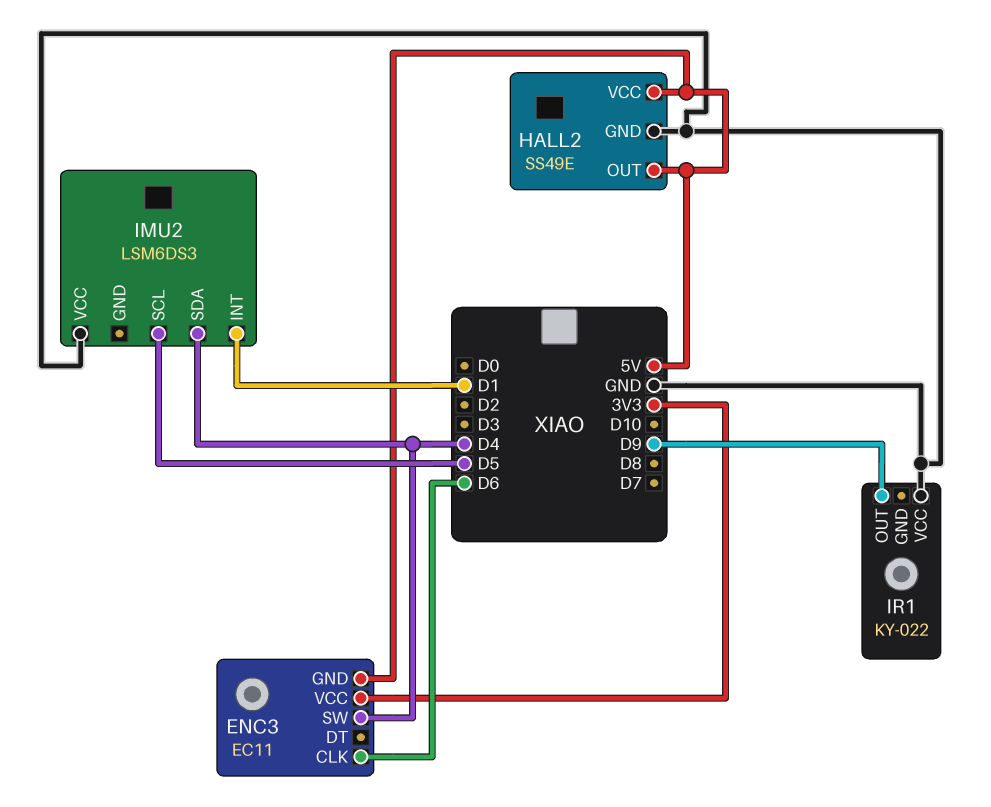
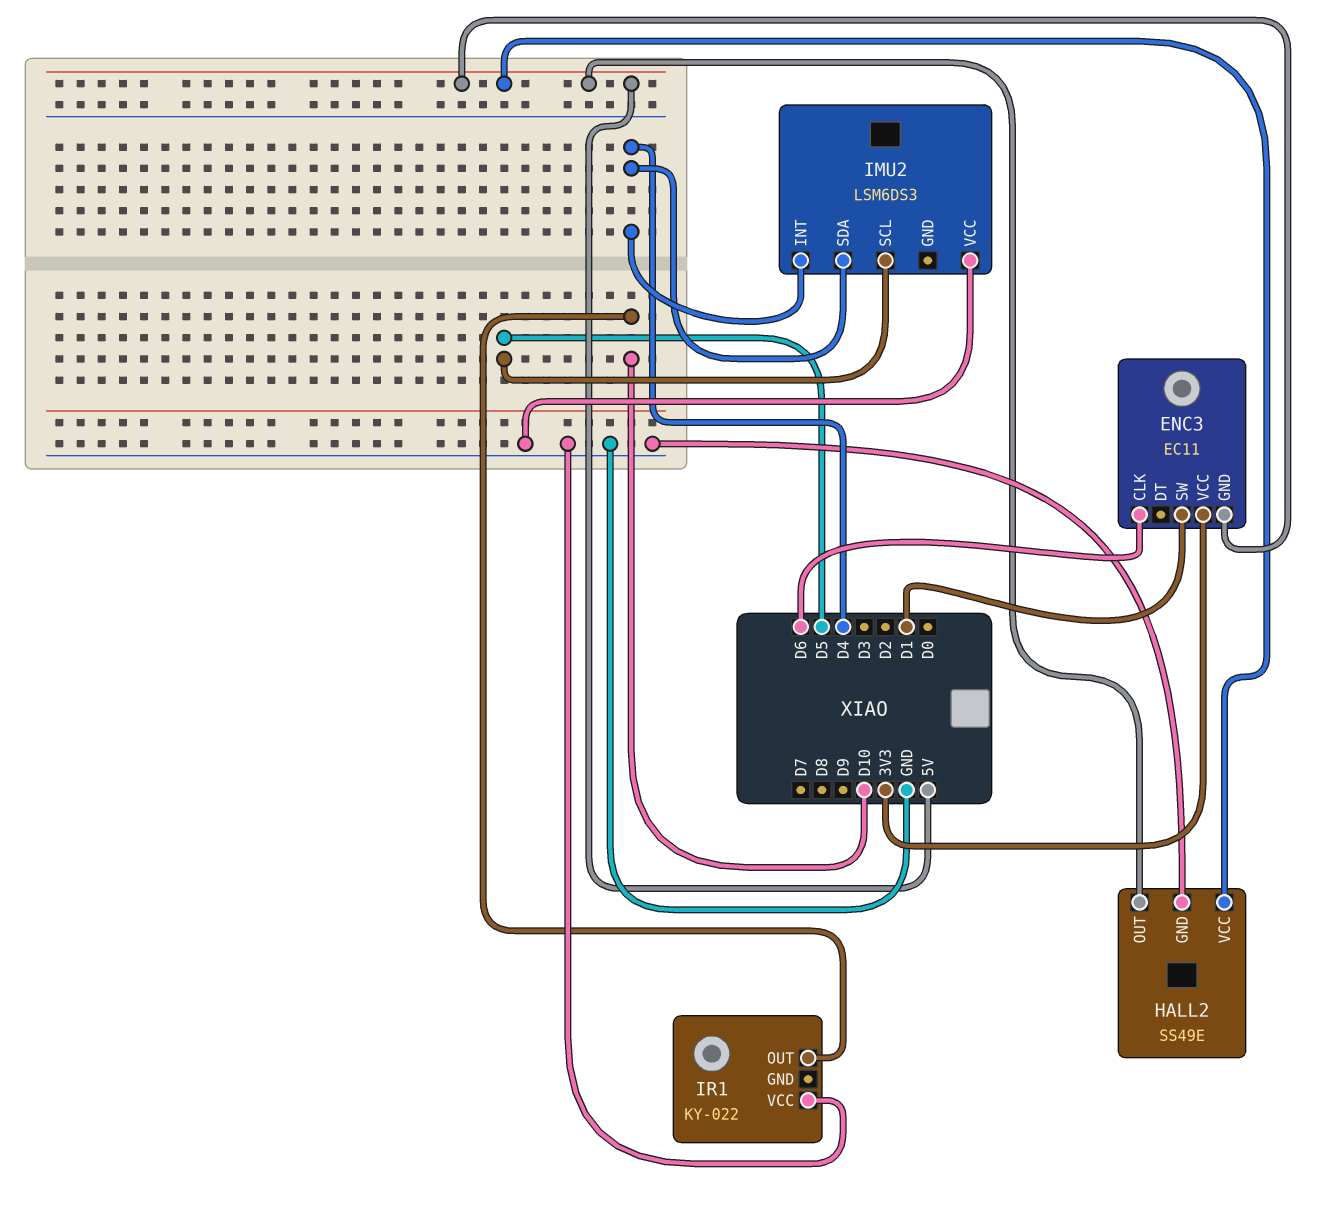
ENC3 pin SW: D4 -> D1
IMU2 pin INT: D1 -> D4
IR1 pin OUT: D9 -> D10

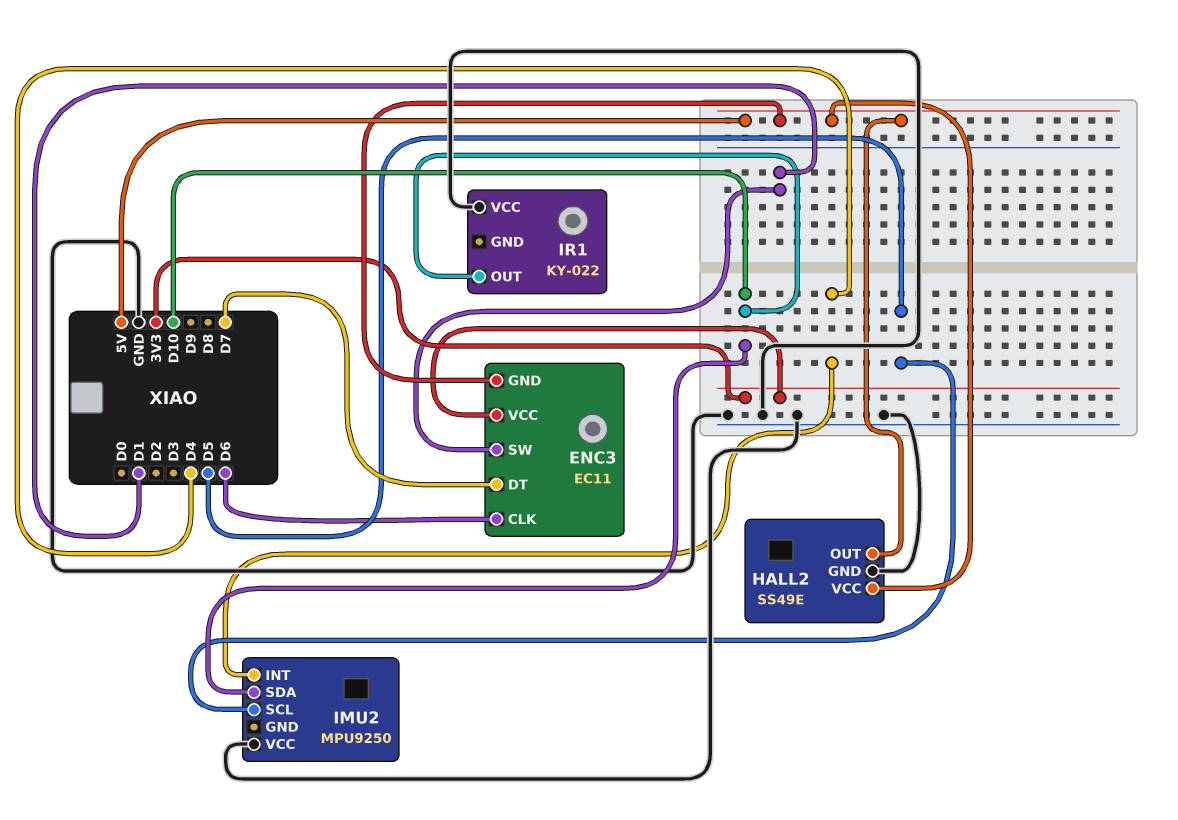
ENC3 pin DT: none -> D7
IMU2: LSM6DS3 -> MPU9250
IMU2 pin SDA: D4 -> D10

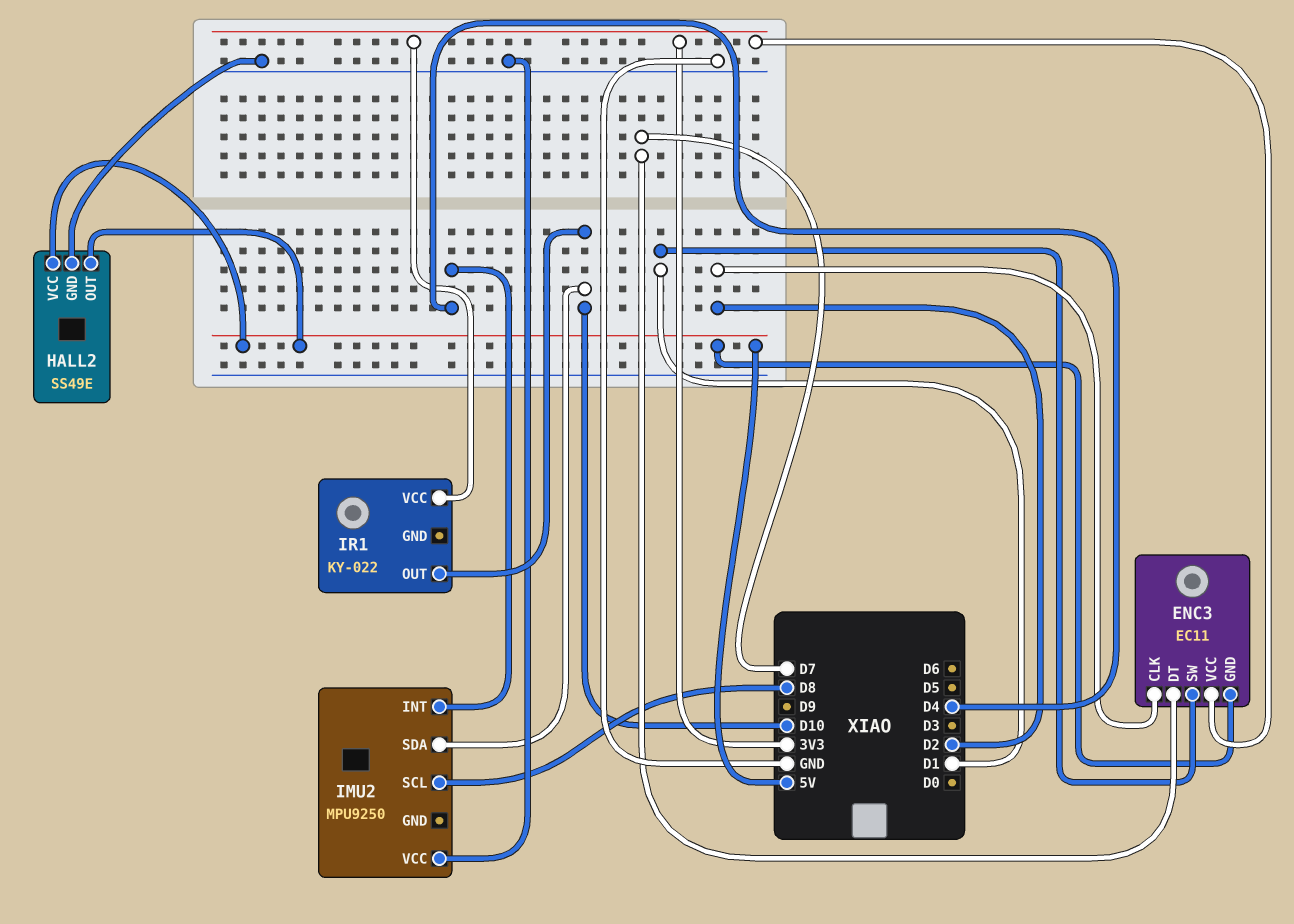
ENC3 pin CLK: D6 -> D2
IMU2 pin SCL: D5 -> D8
IR1 pin VCC: GND -> 3V3

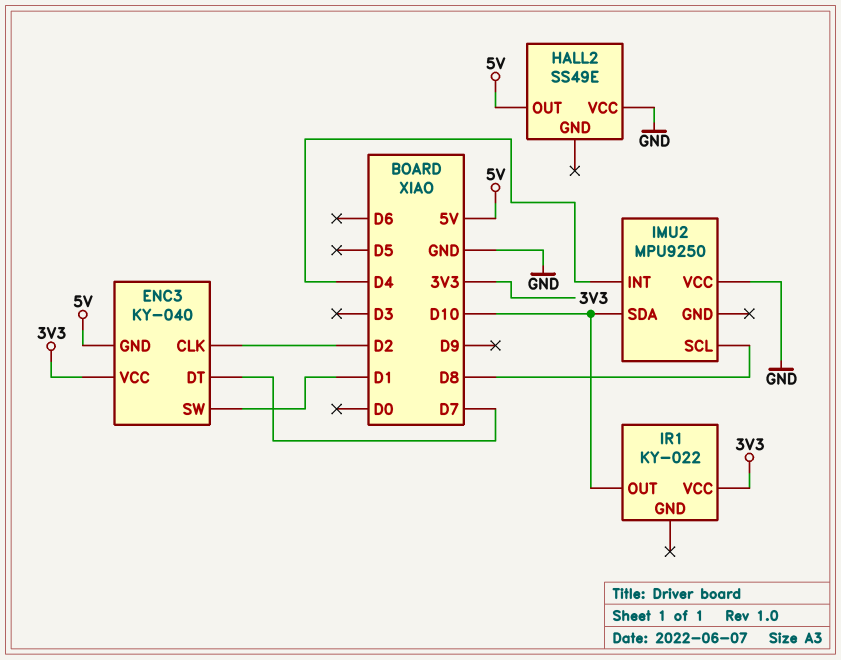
ENC3: EC11 -> KY-040
HALL2 pin GND: GND -> none
HALL2 pin VCC: 5V -> GND

